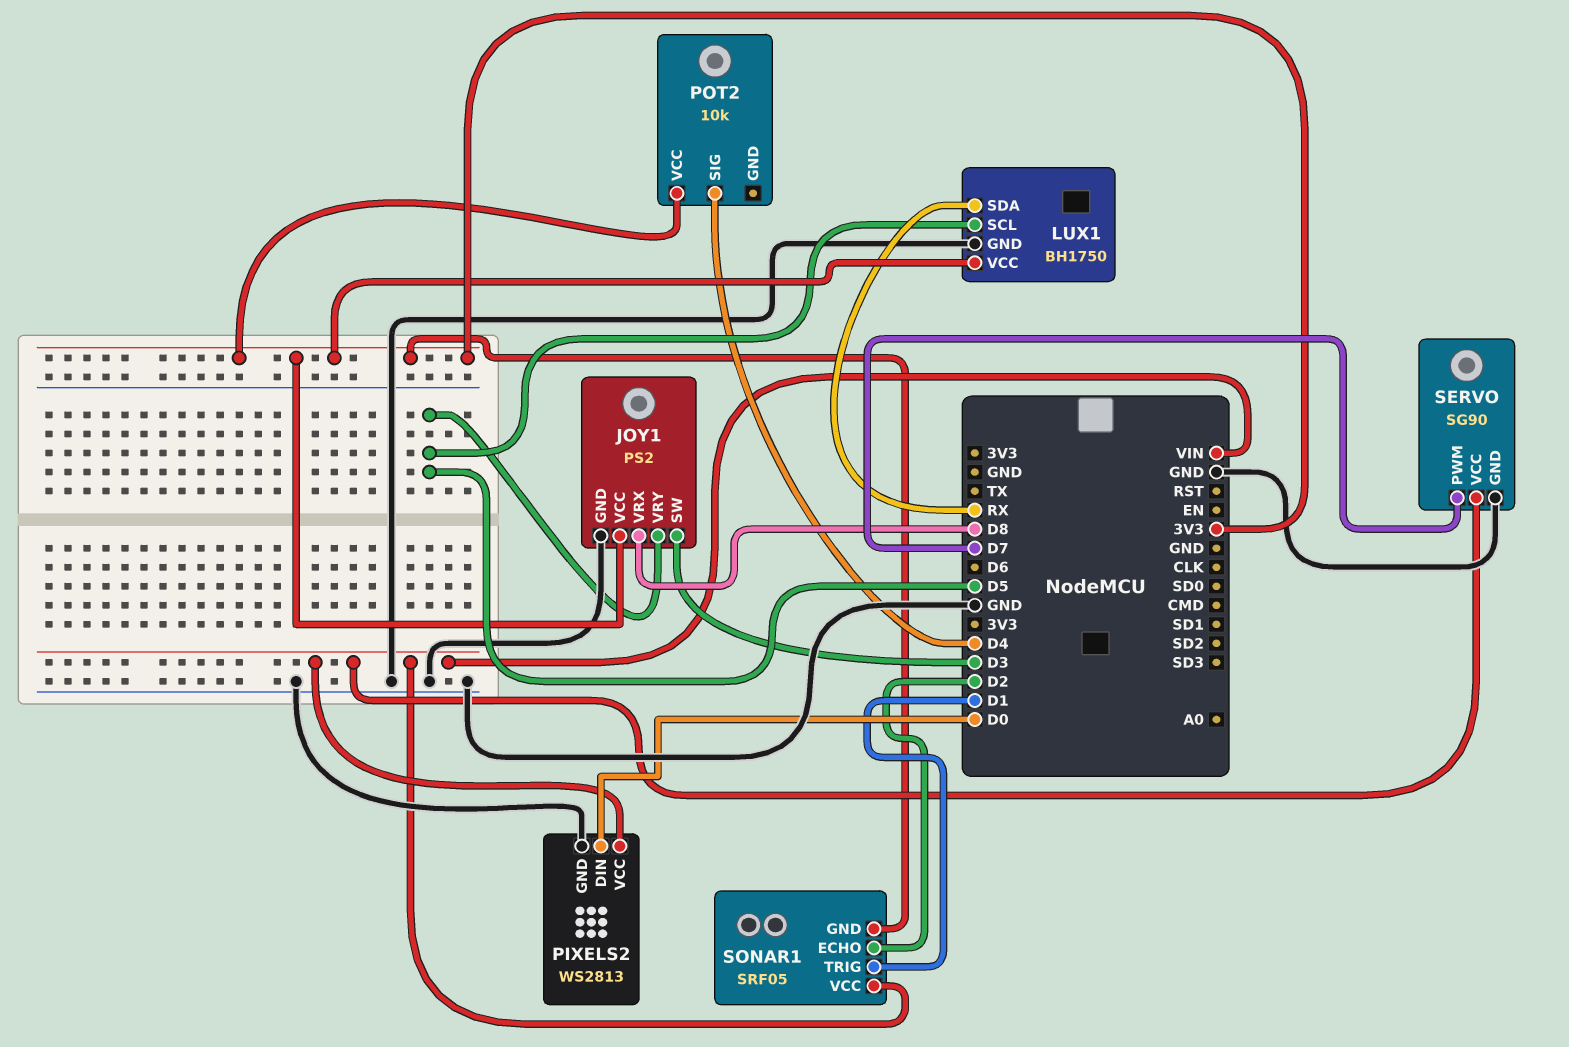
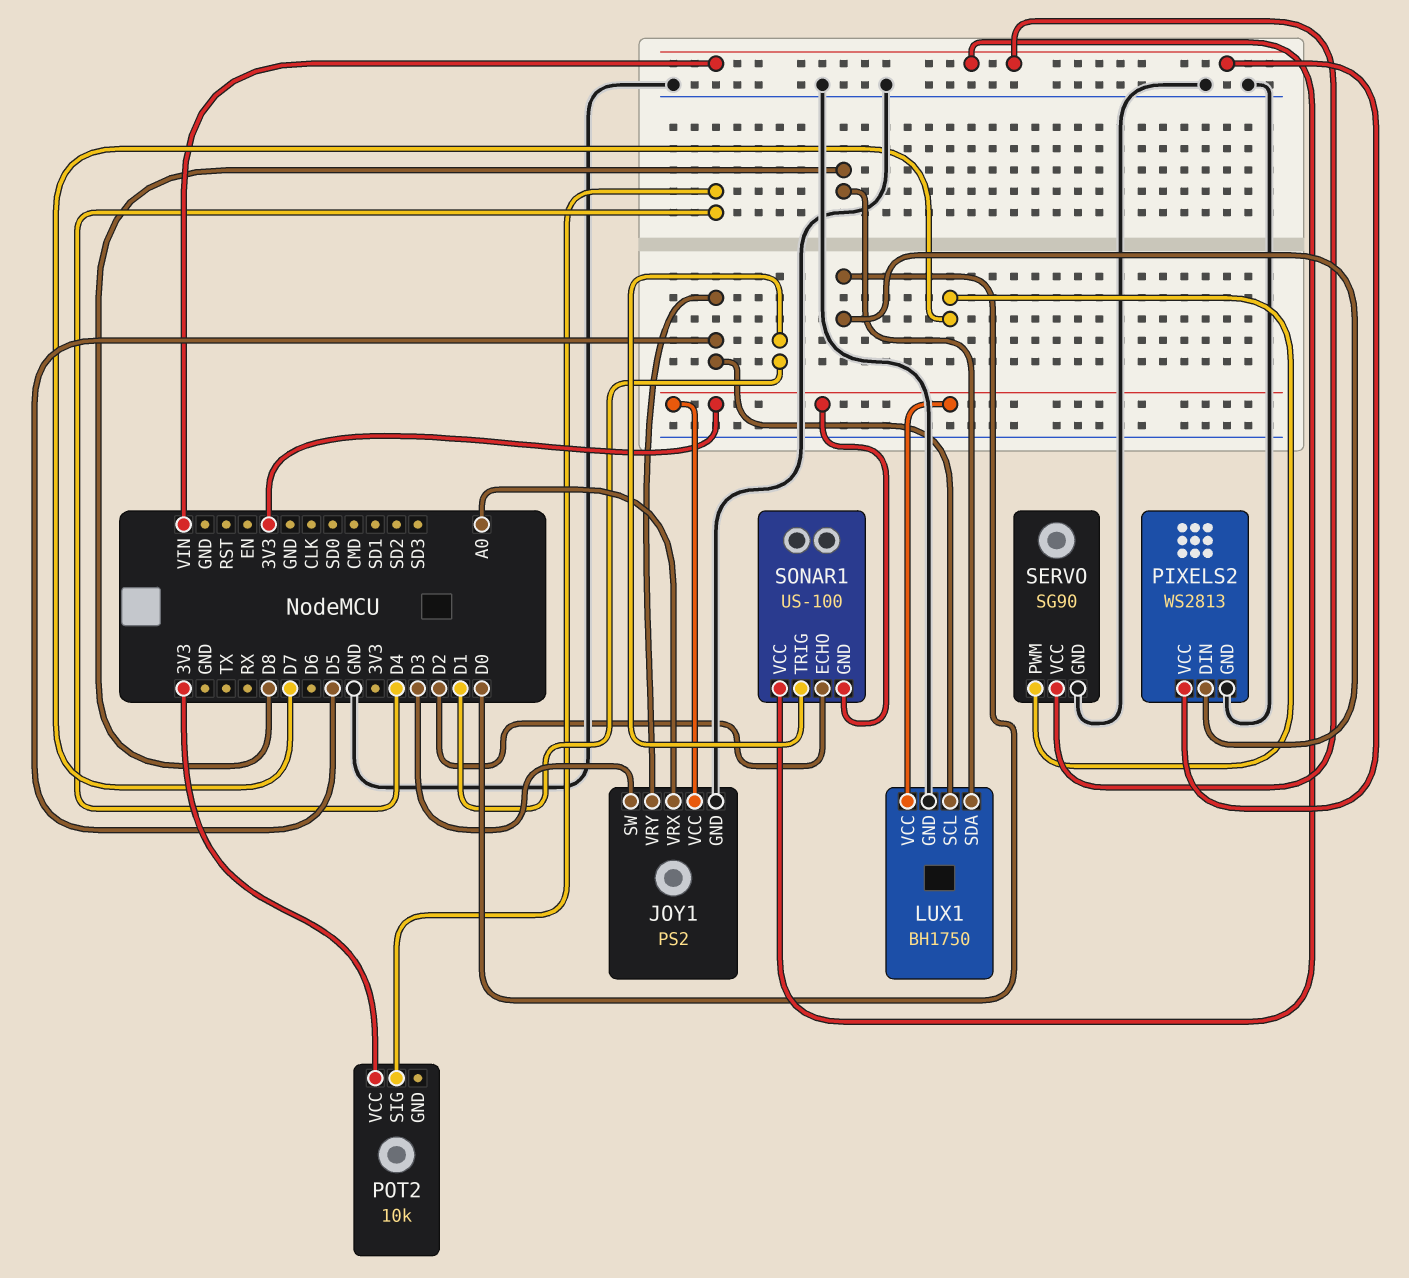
JOY1 pin VRX: D8 -> A0
LUX1 pin SDA: RX -> D8
SONAR1: SRF05 -> US-100

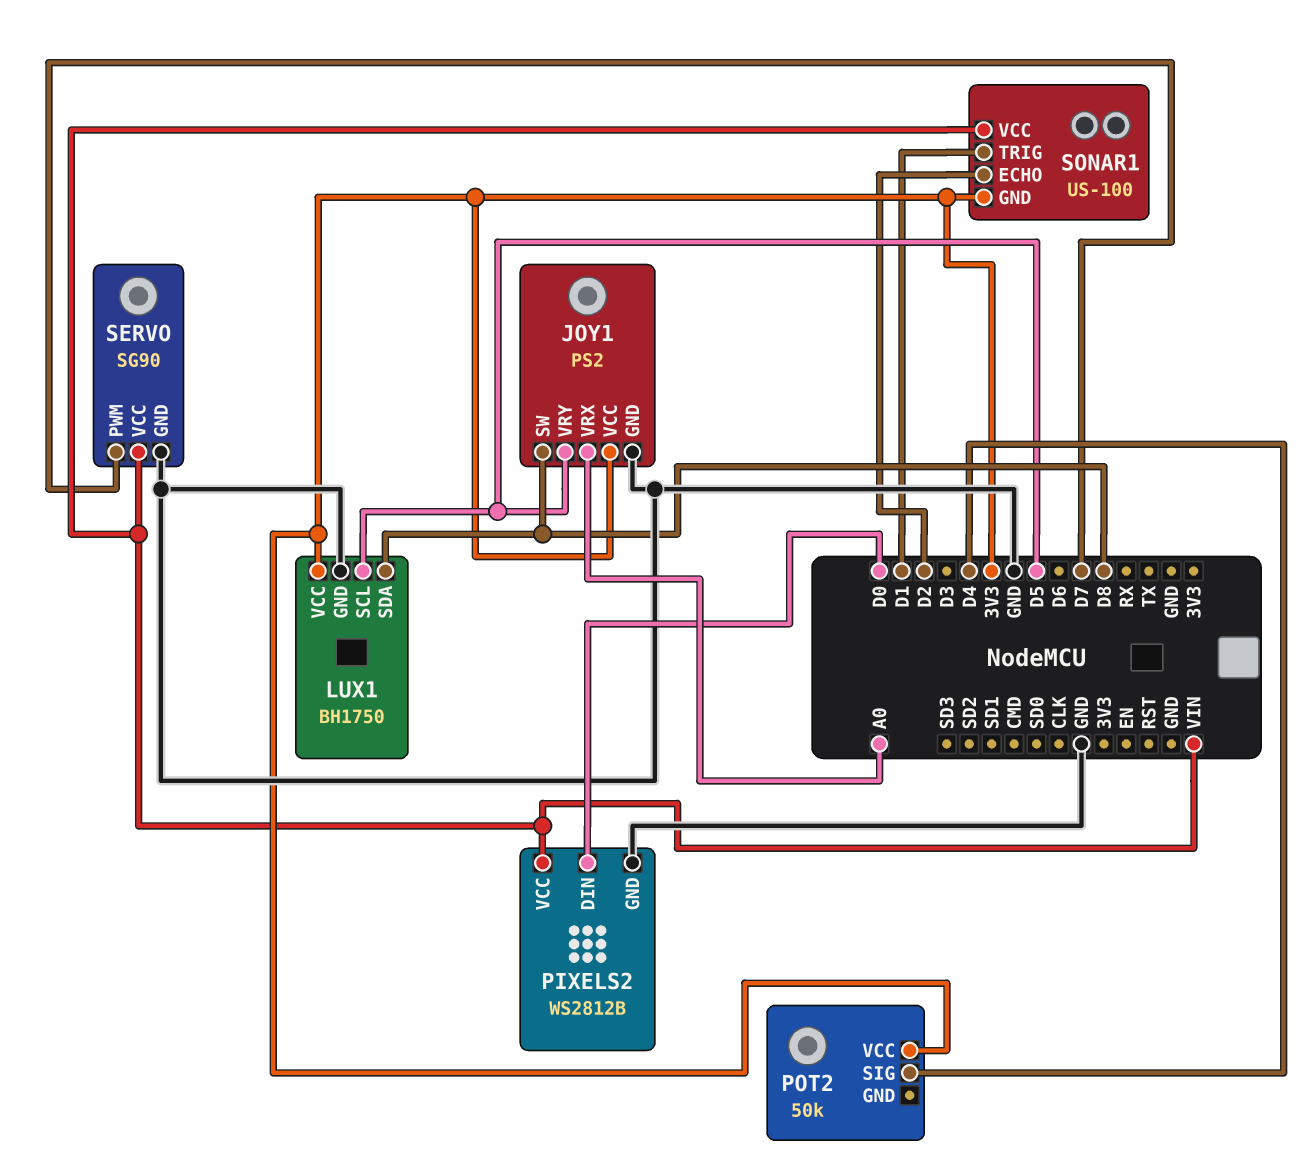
JOY1 pin SW: D3 -> D8
PIXELS2: WS2813 -> WS2812B
POT2: 10k -> 50k

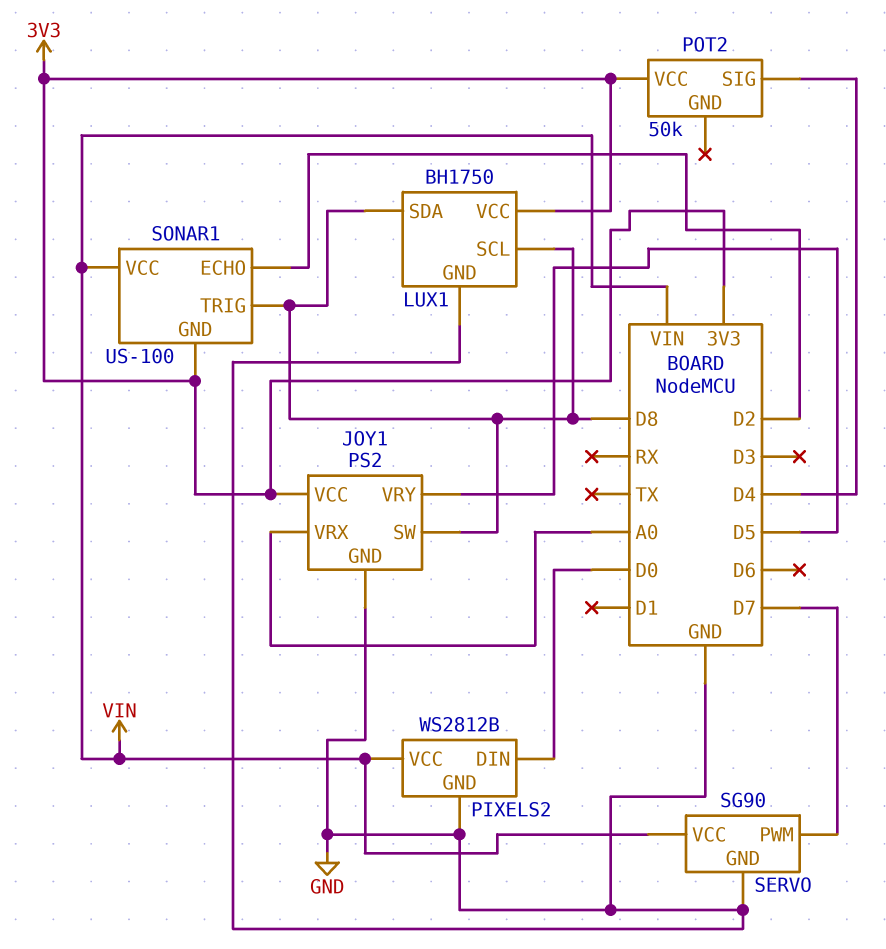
LUX1 pin SCL: D5 -> D8
SONAR1 pin TRIG: D1 -> D8

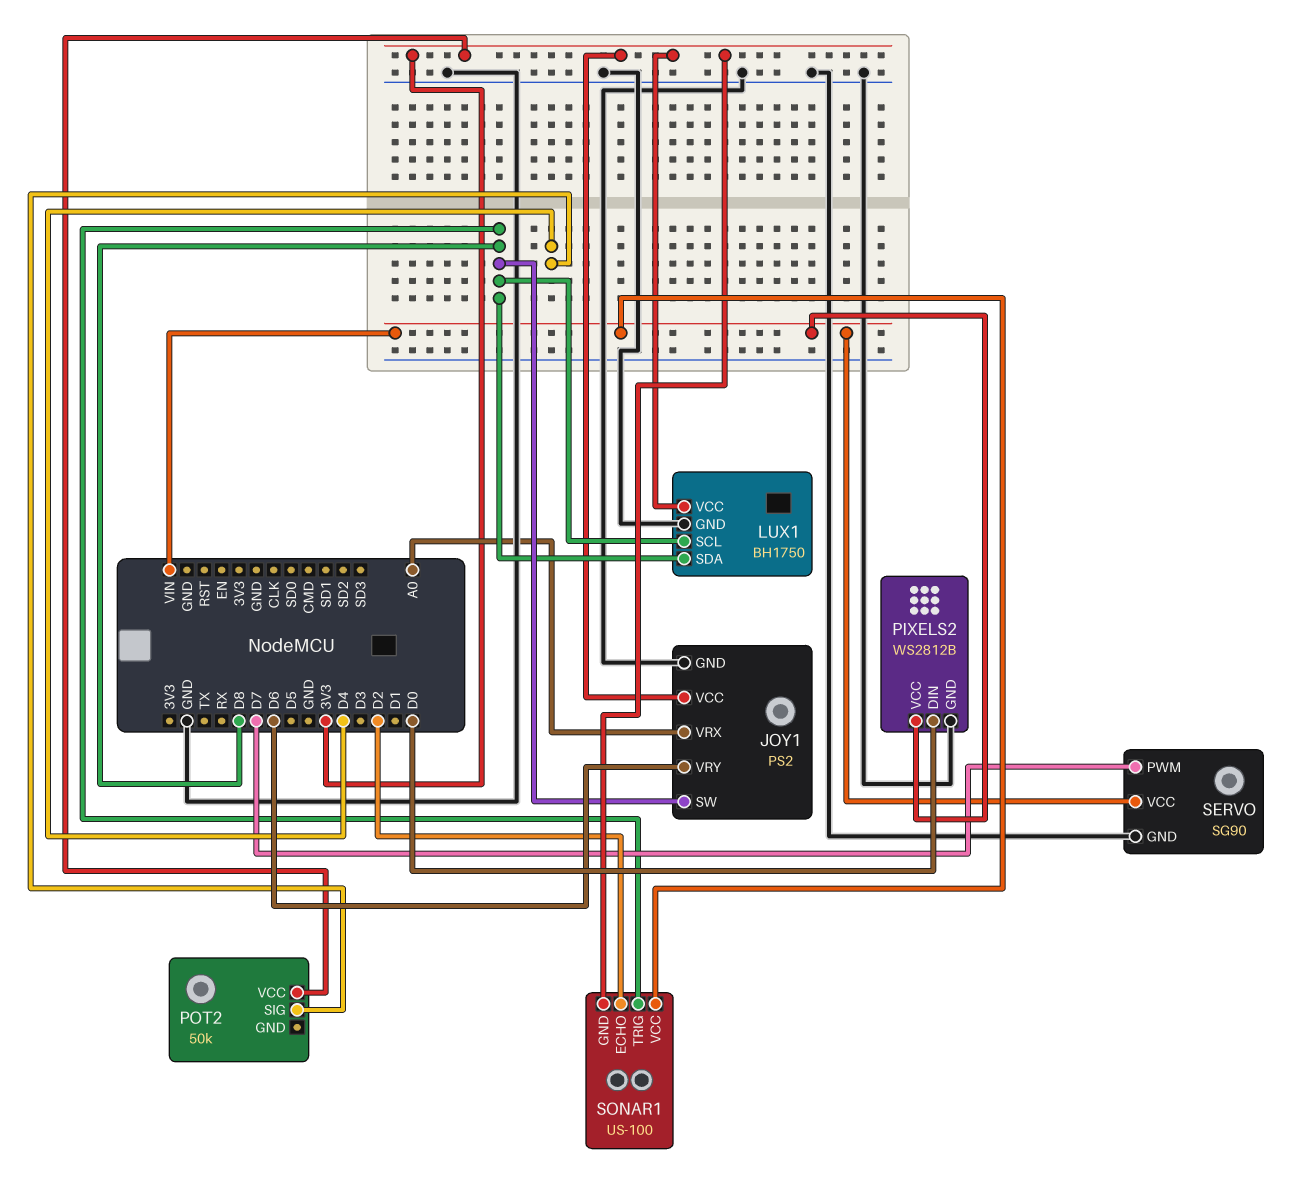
JOY1 pin VRY: D5 -> D6

